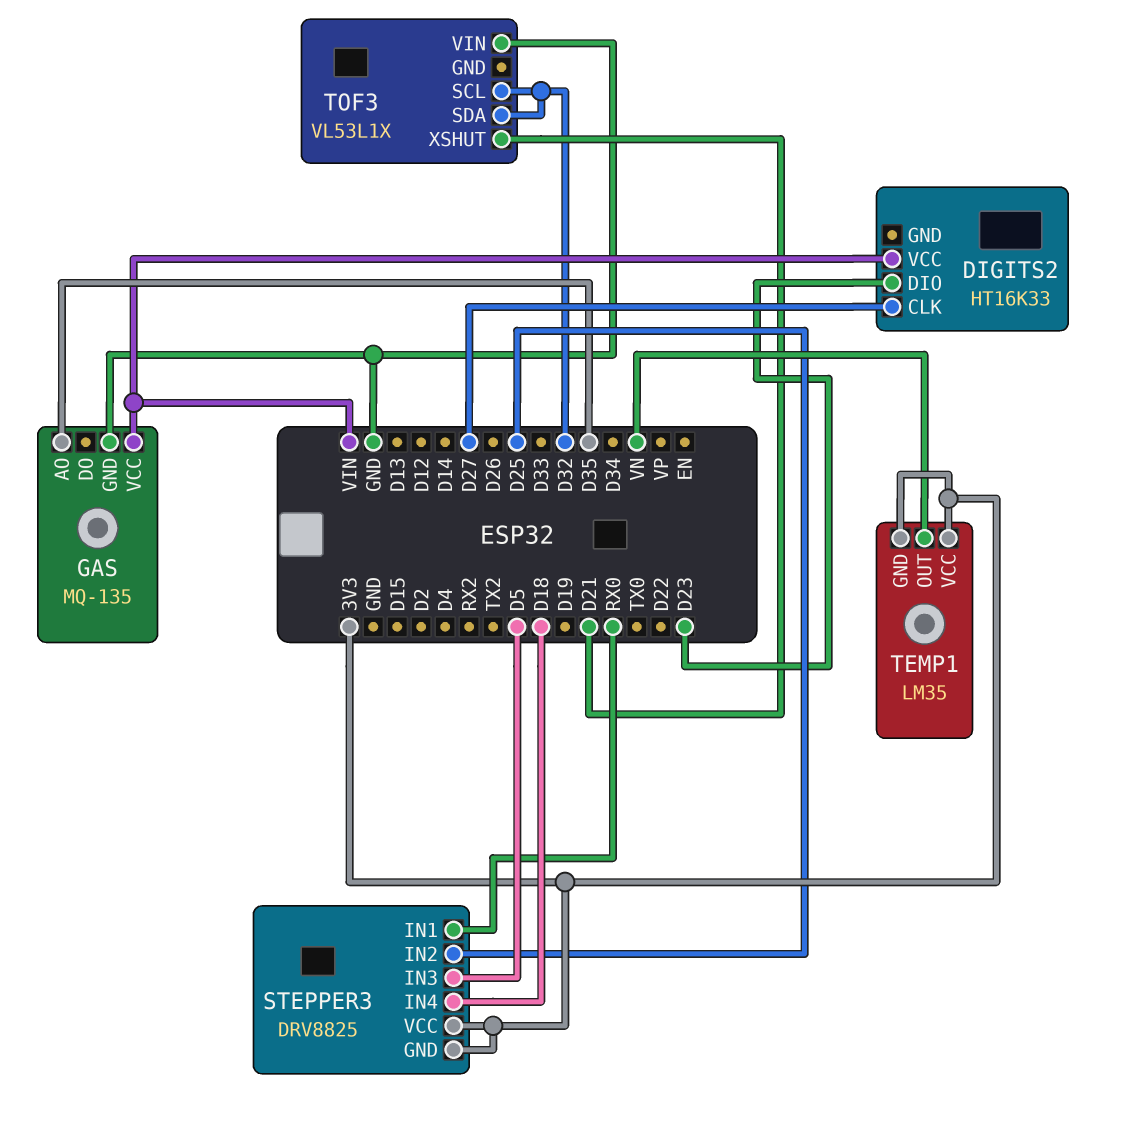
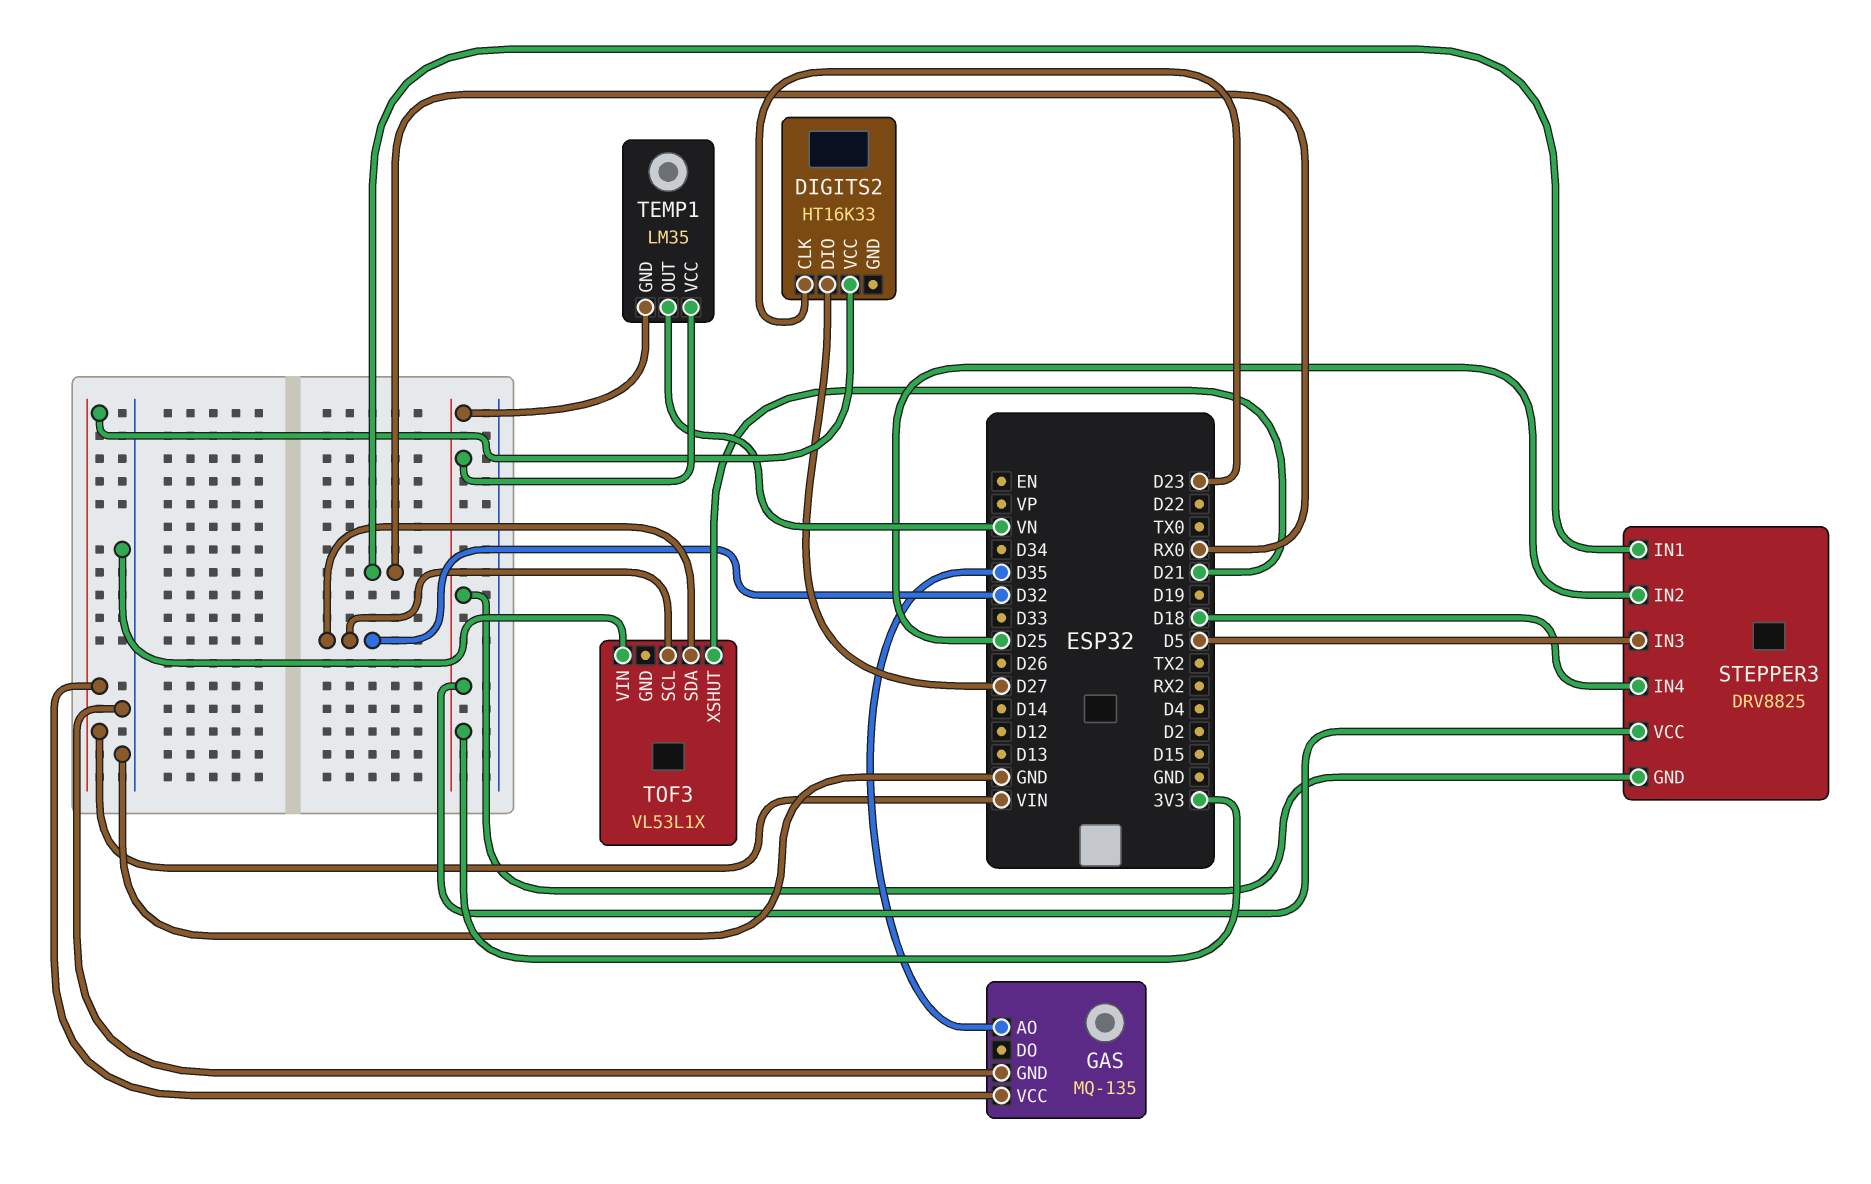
DIGITS2 pin CLK: D27 -> D23
DIGITS2 pin DIO: D23 -> D27

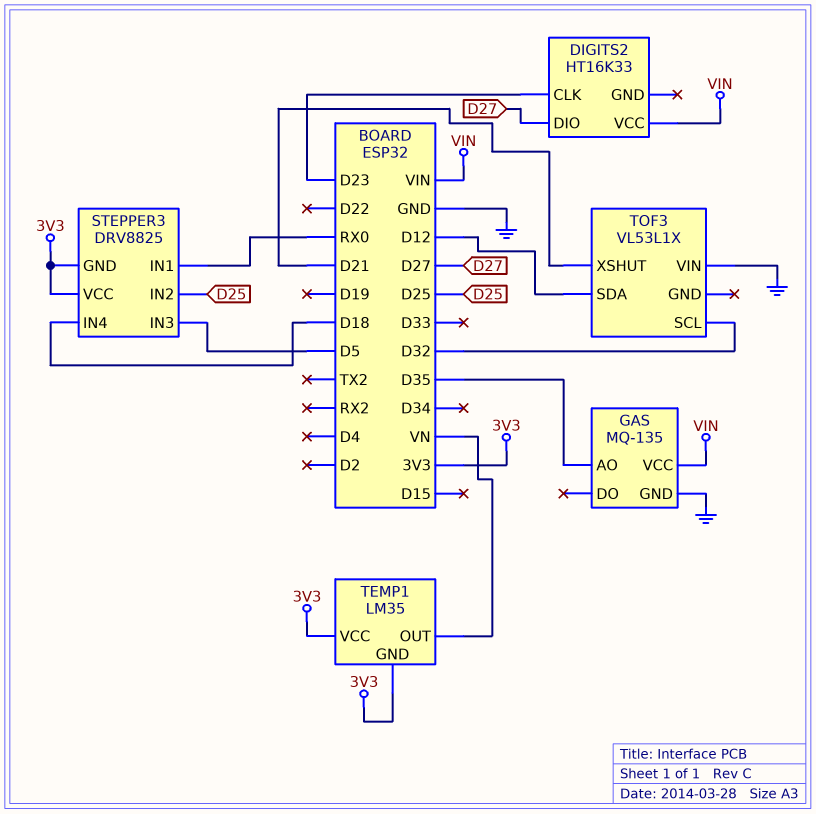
TOF3 pin SDA: D32 -> D12

